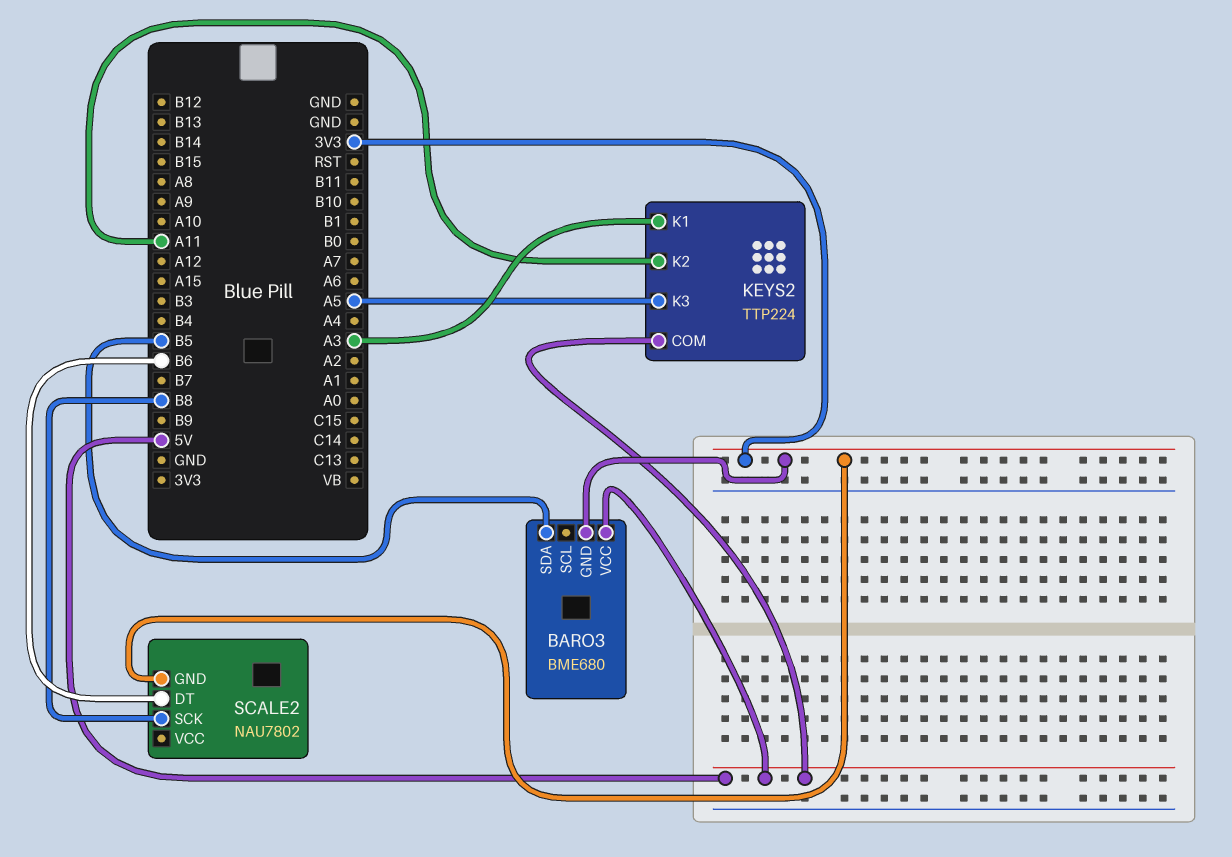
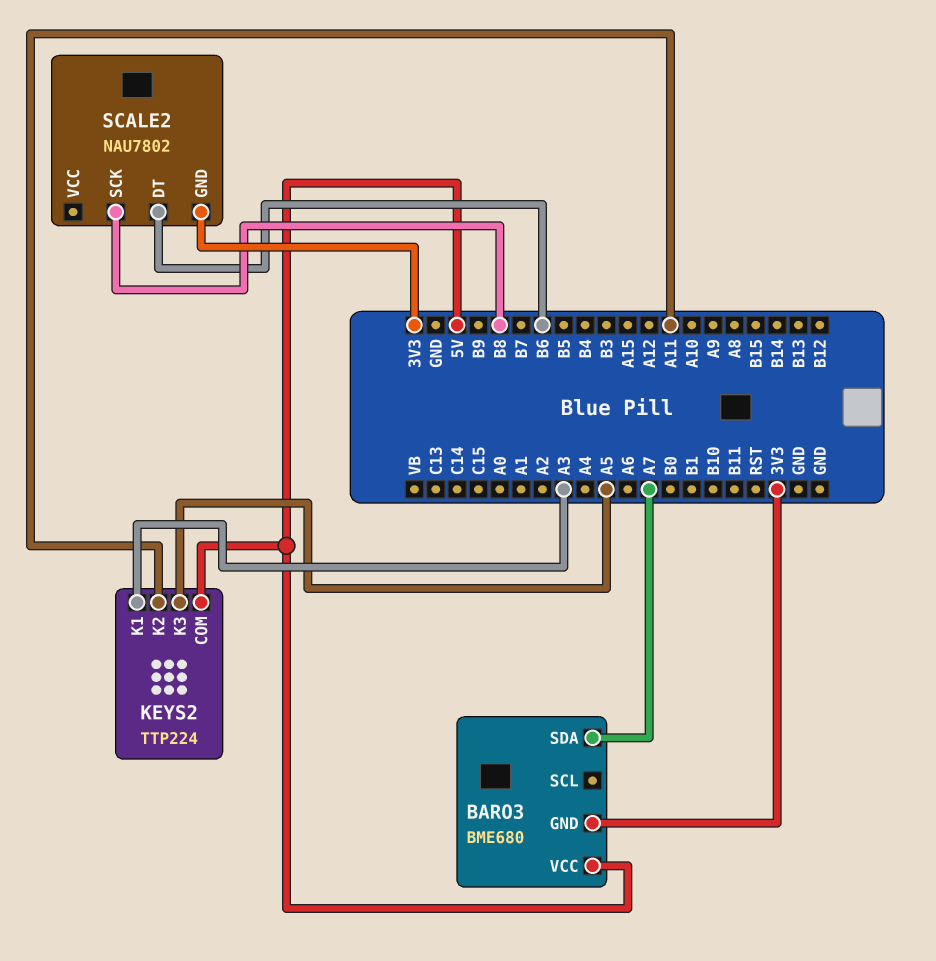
BARO3 pin SDA: B5 -> A7

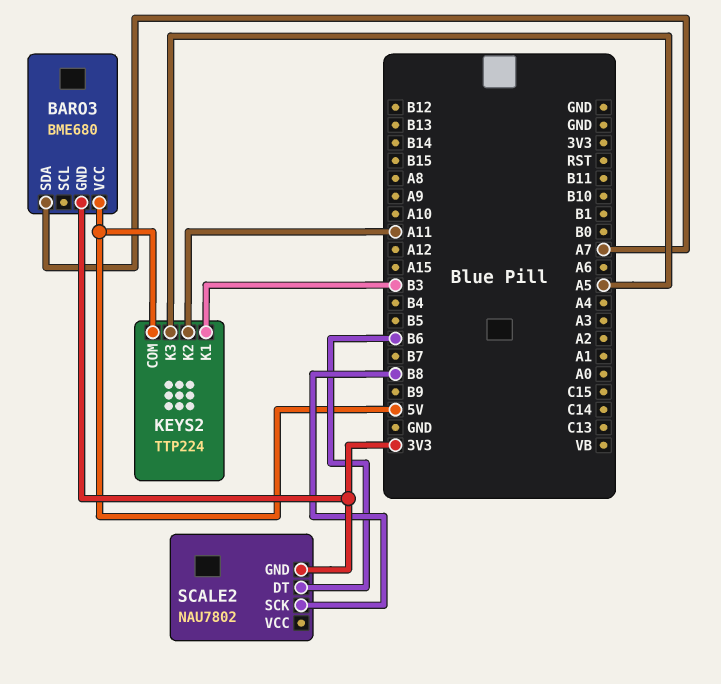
KEYS2 pin K1: A3 -> B3

